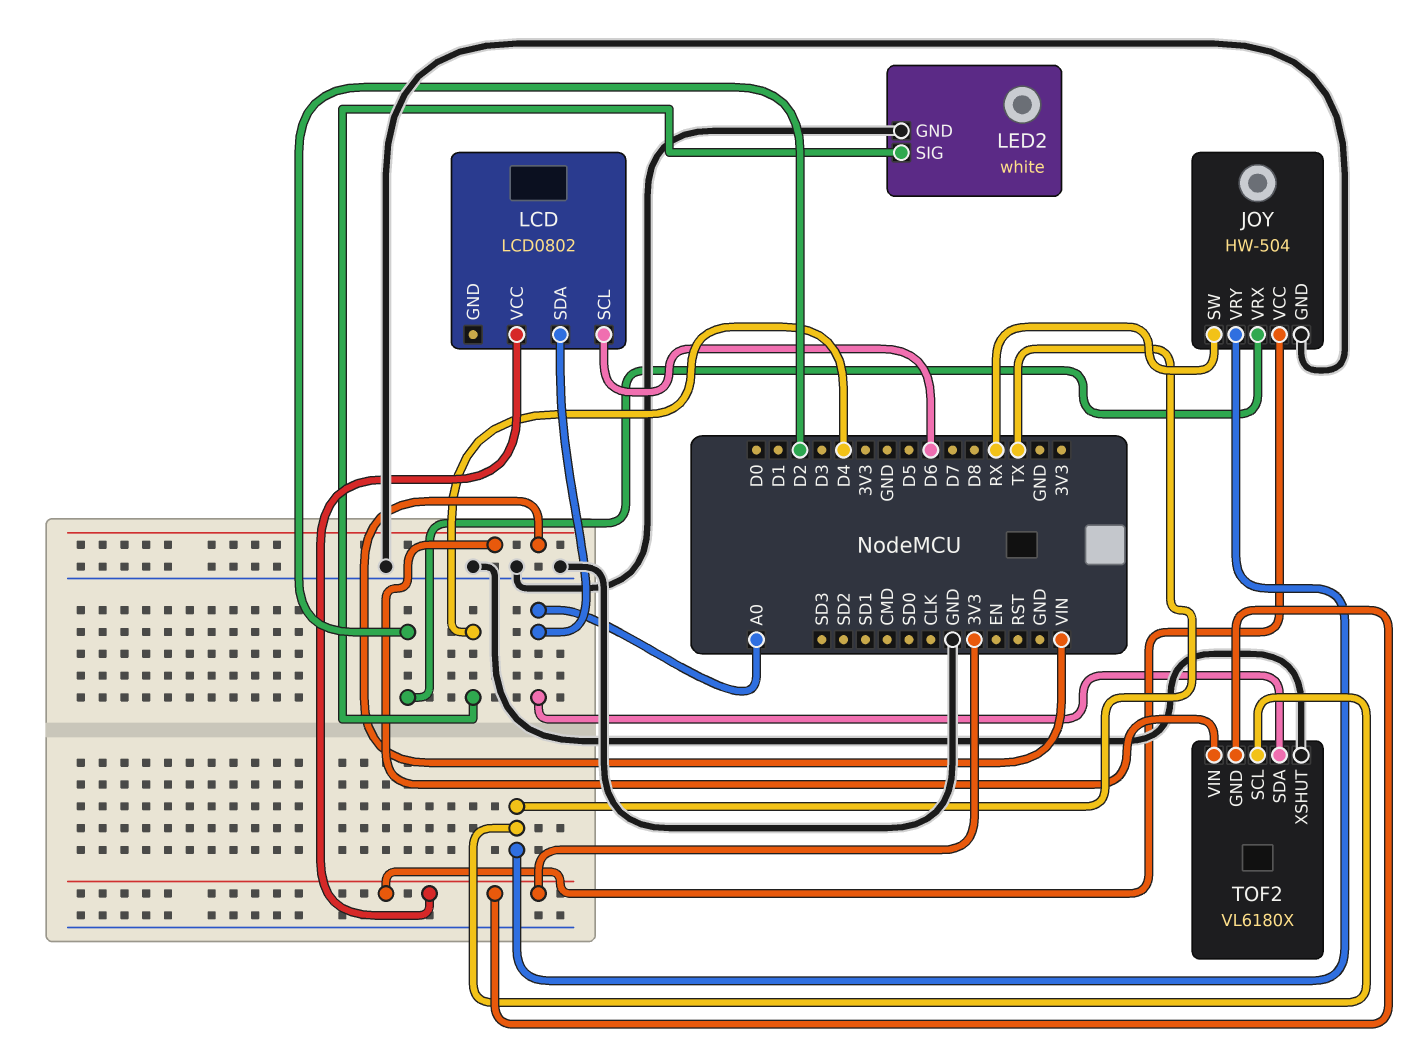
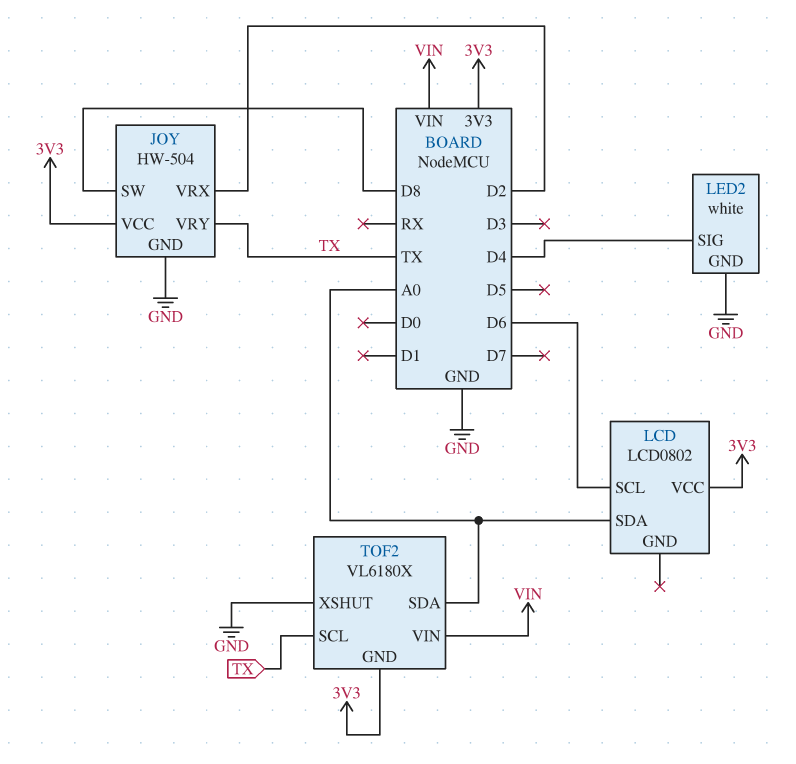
JOY pin SW: RX -> D8

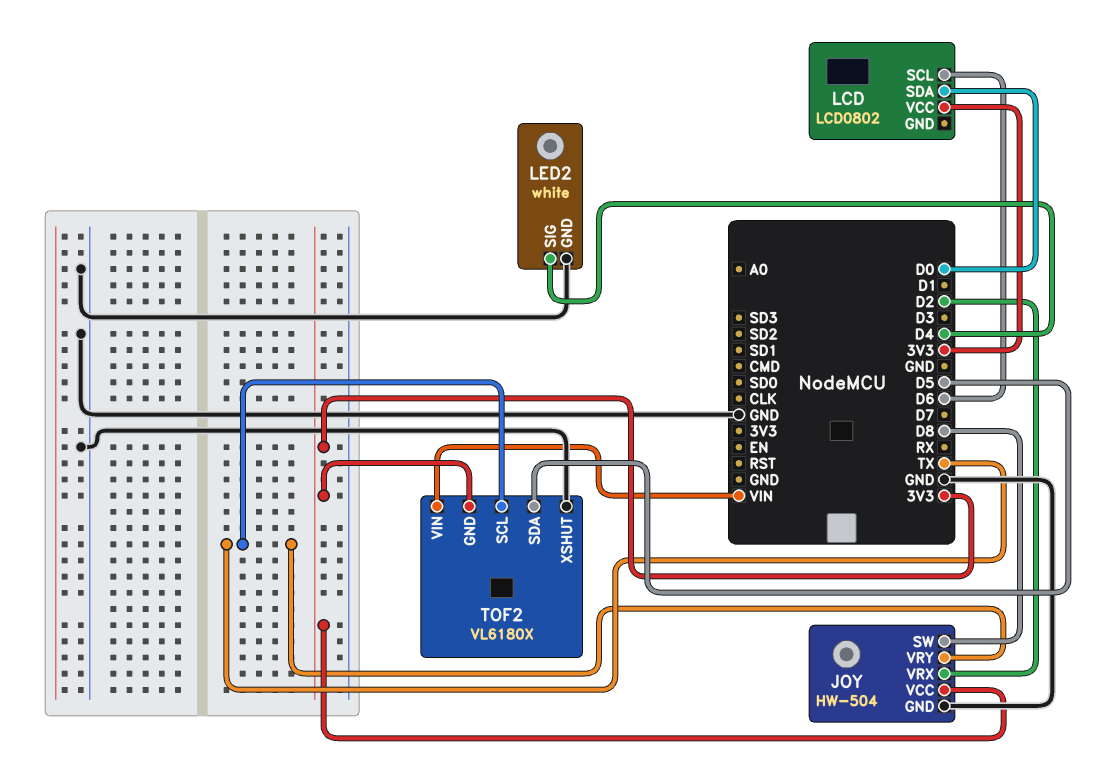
LCD pin SDA: A0 -> D0
TOF2 pin SDA: A0 -> D5

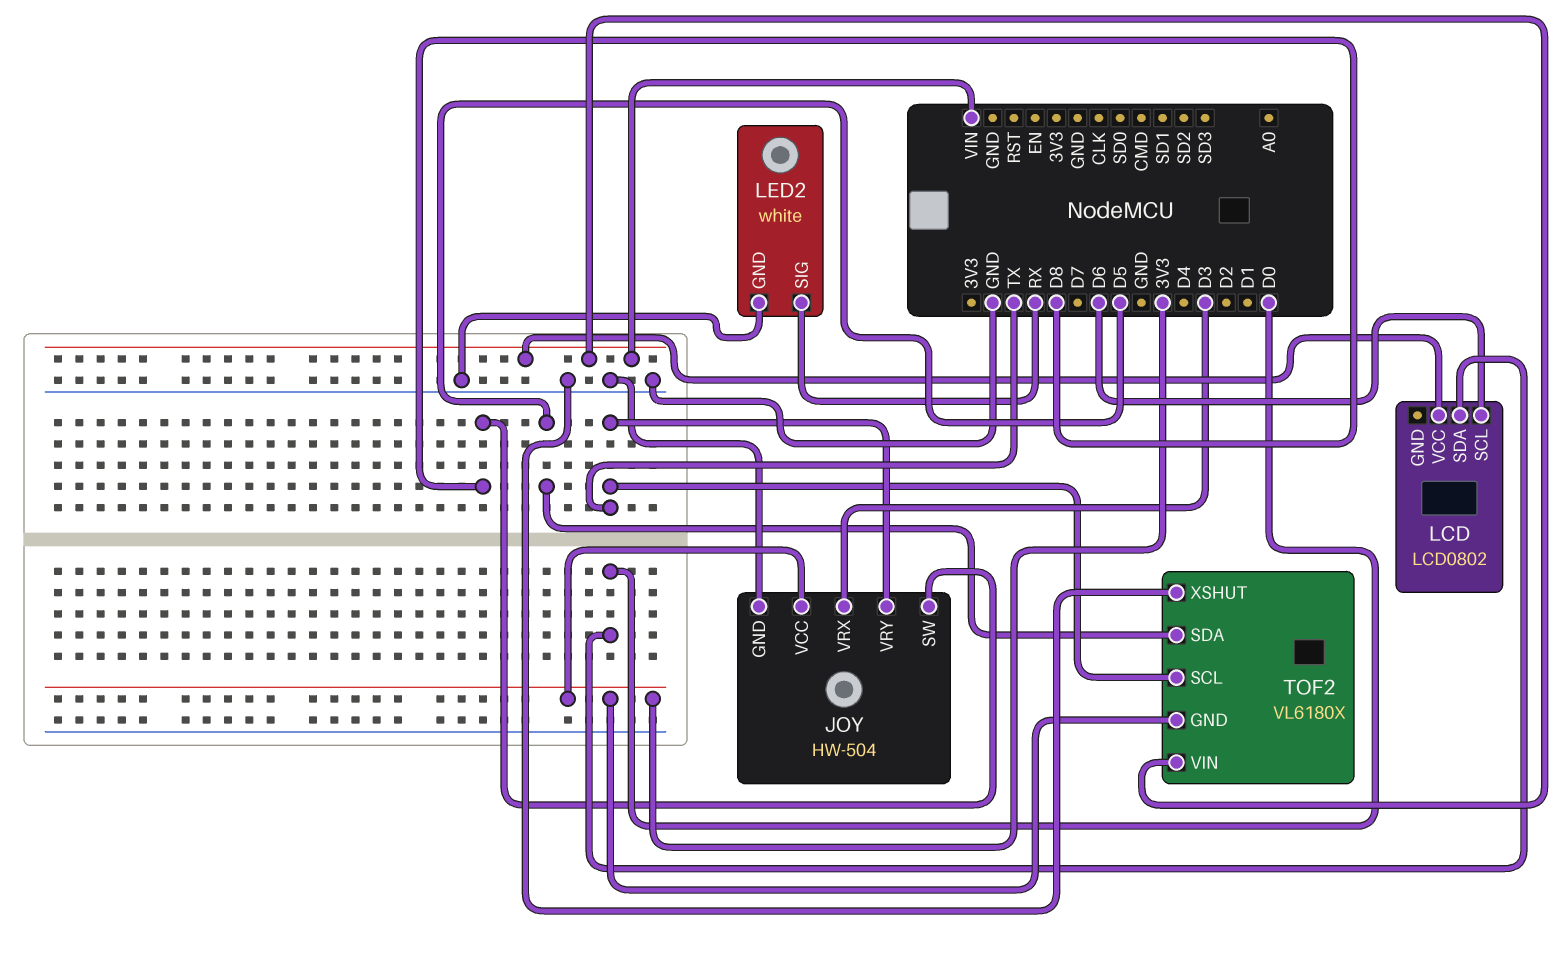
JOY pin VRX: D2 -> D3
LCD pin VCC: 3V3 -> VIN
LED2 pin SIG: D4 -> RX

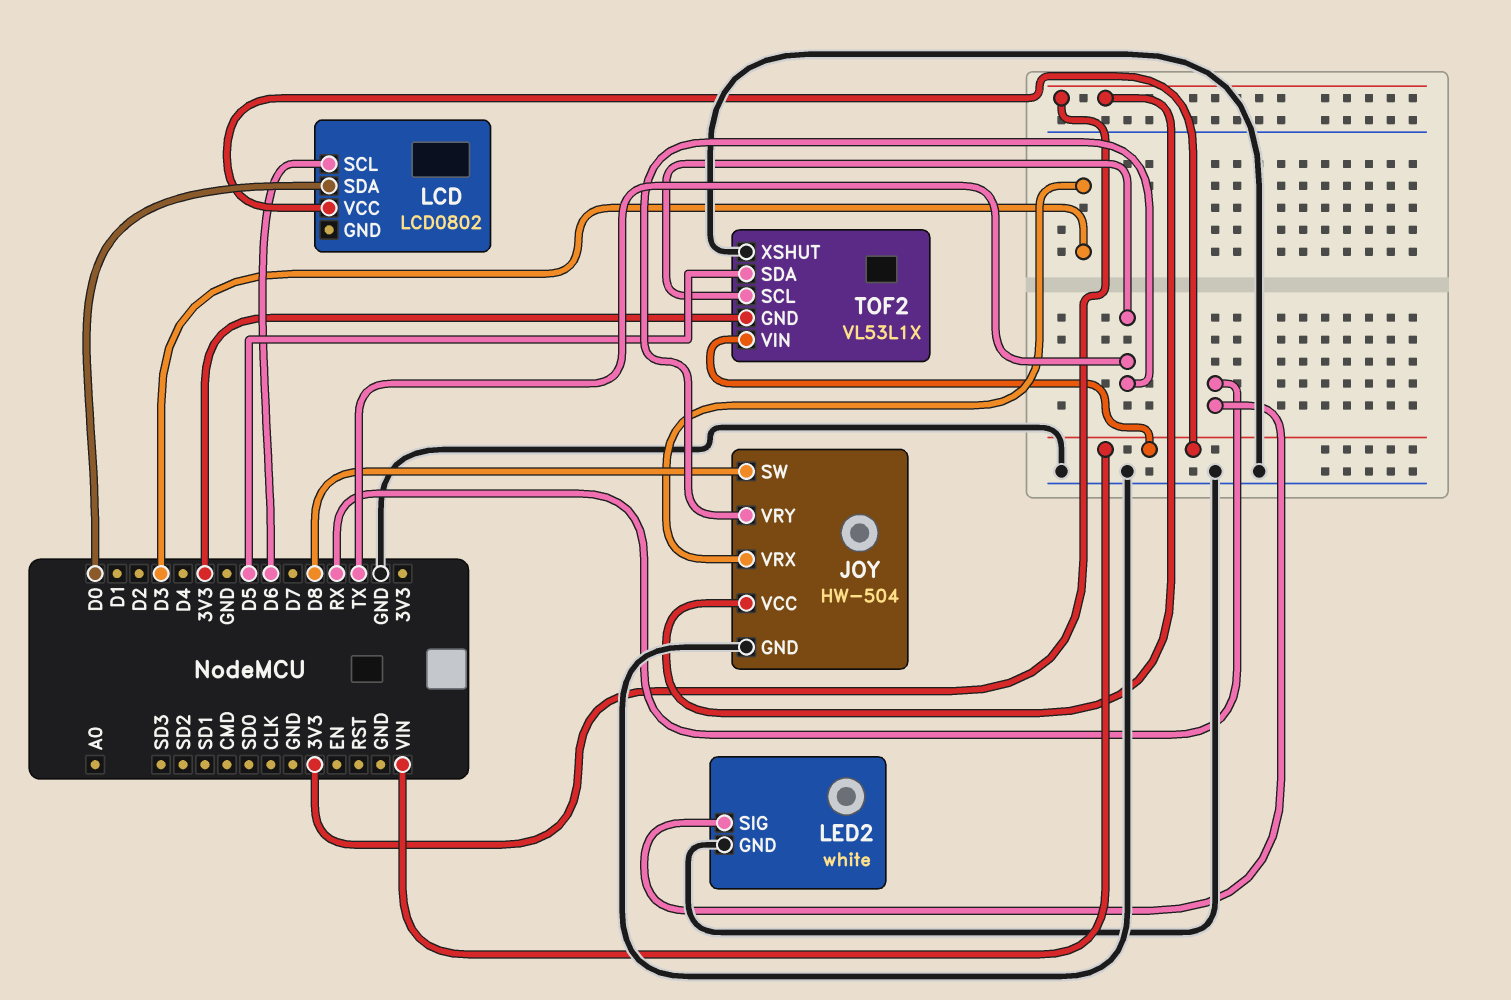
TOF2: VL6180X -> VL53L1X

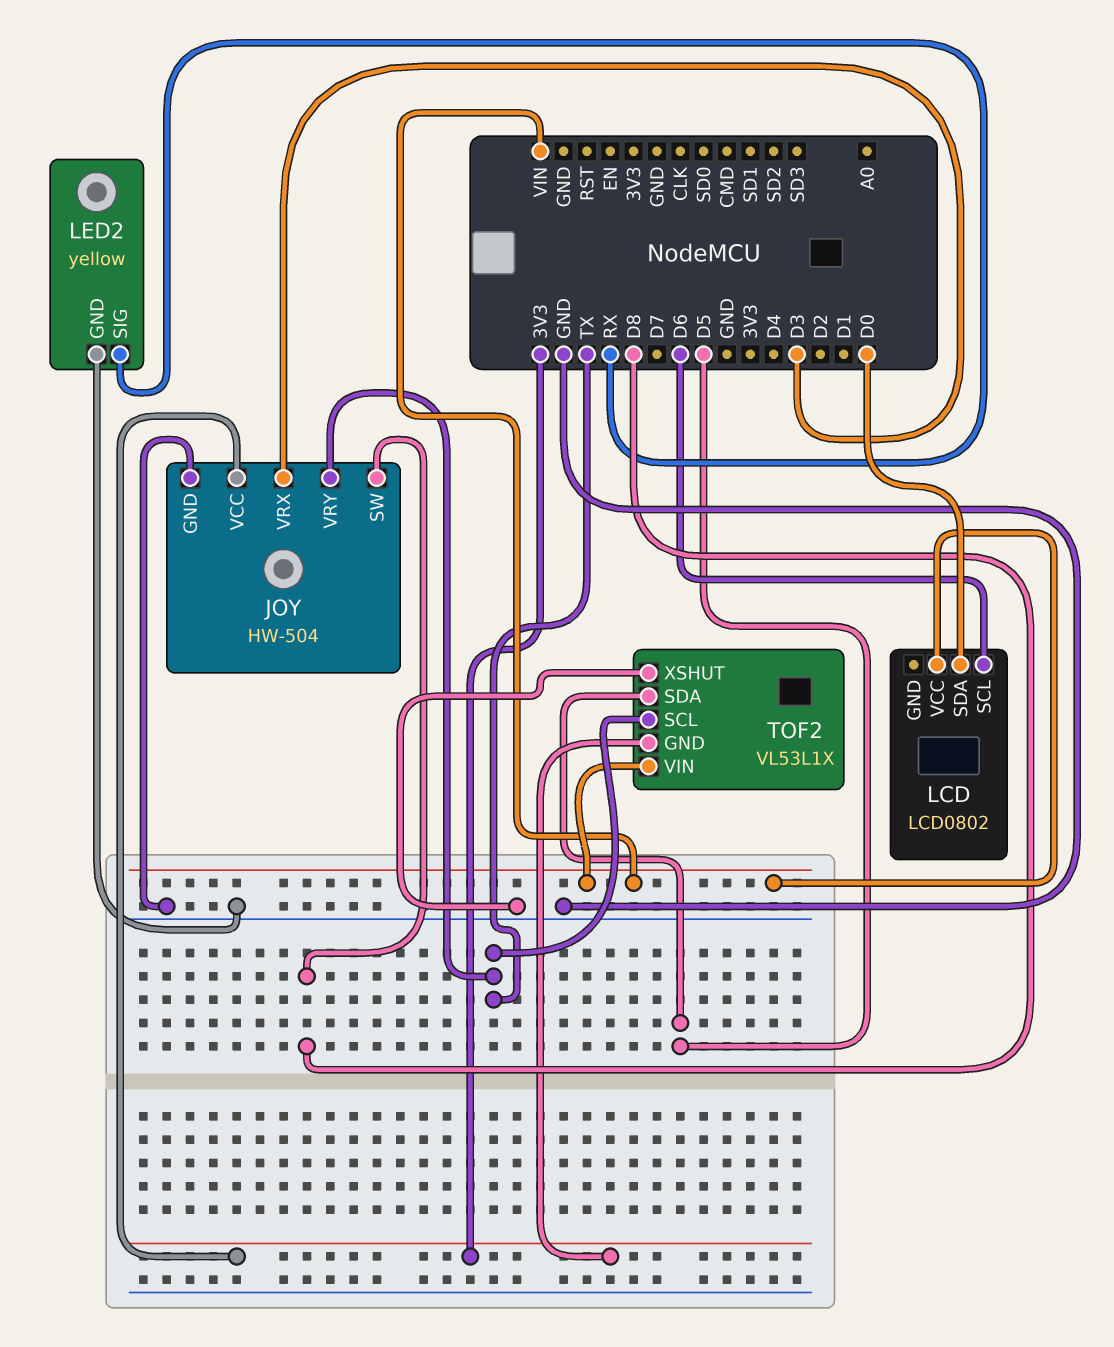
LED2: white -> yellow

